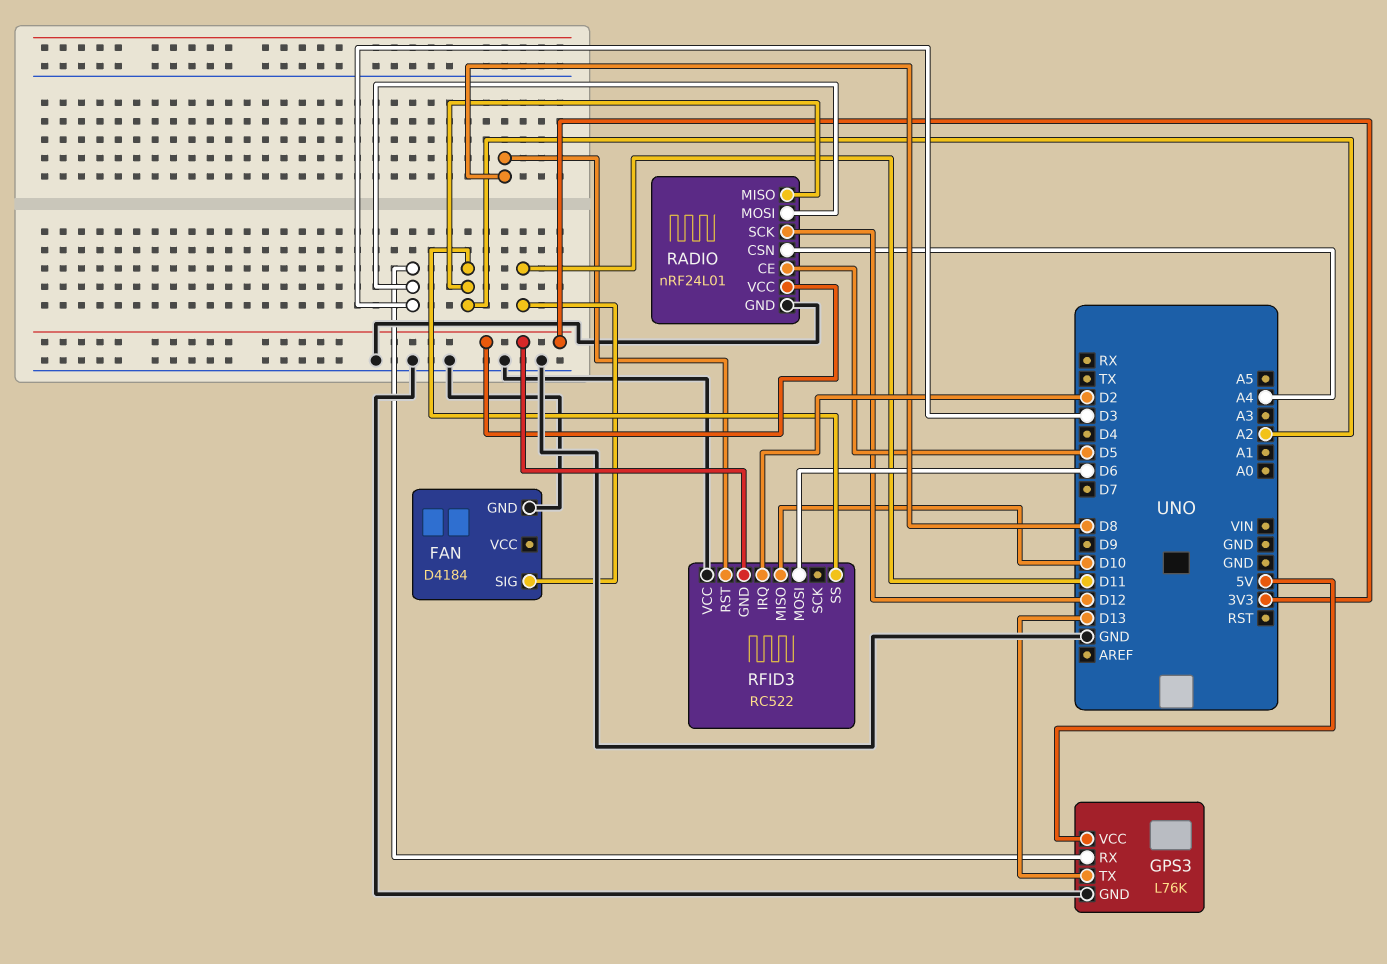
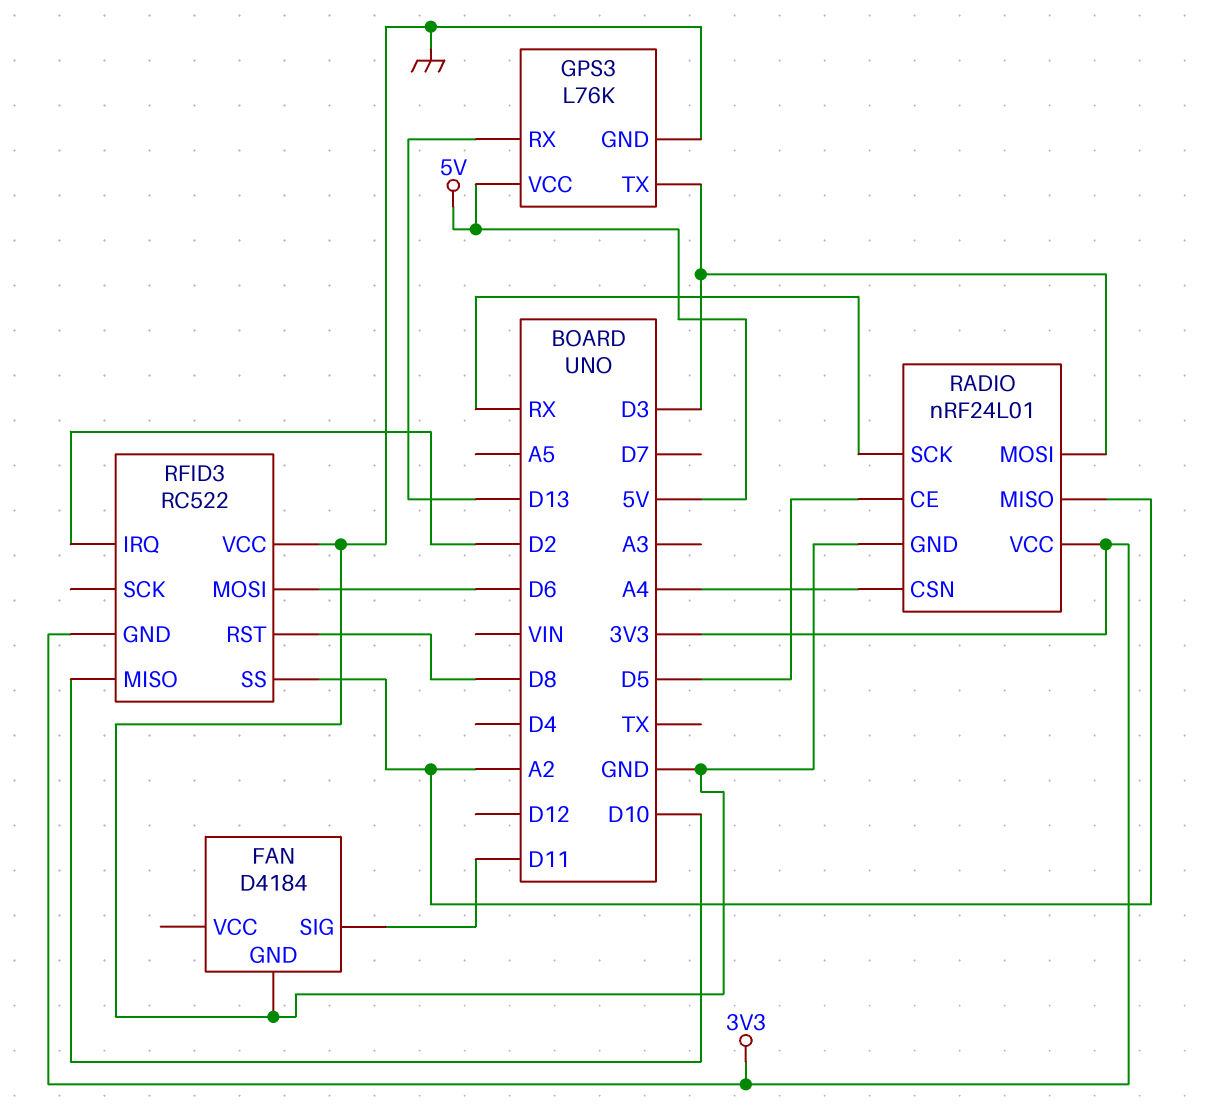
GPS3 pin RX: D3 -> D13
GPS3 pin TX: D13 -> D3
RADIO pin SCK: D12 -> RX

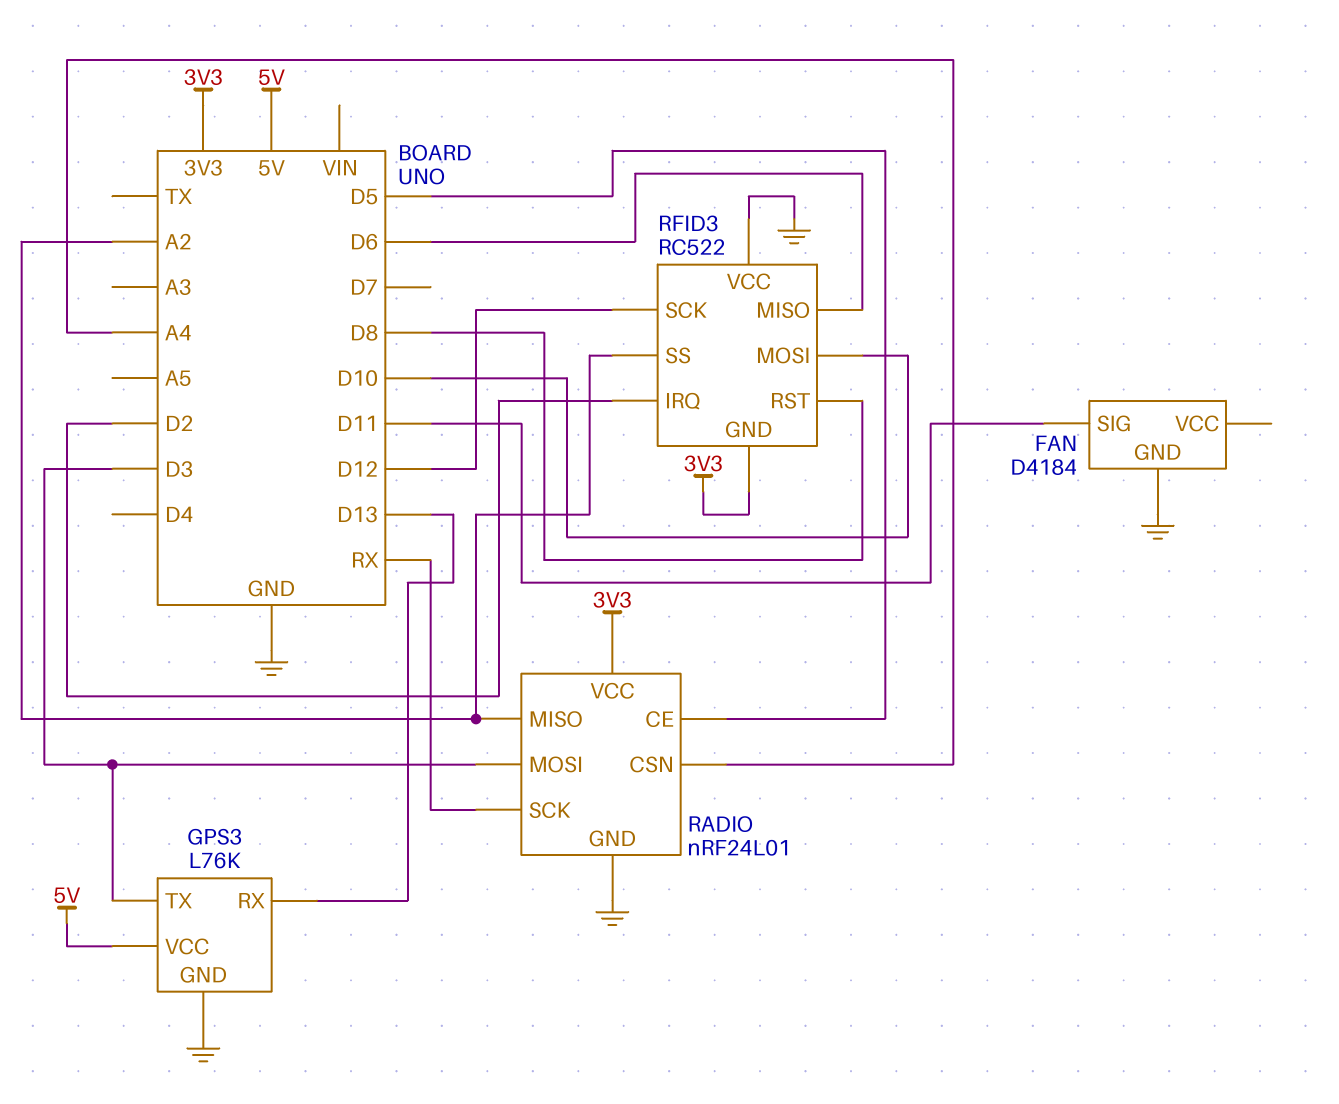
RFID3 pin MISO: D10 -> D6
RFID3 pin MOSI: D6 -> D10
RFID3 pin SCK: none -> D12

